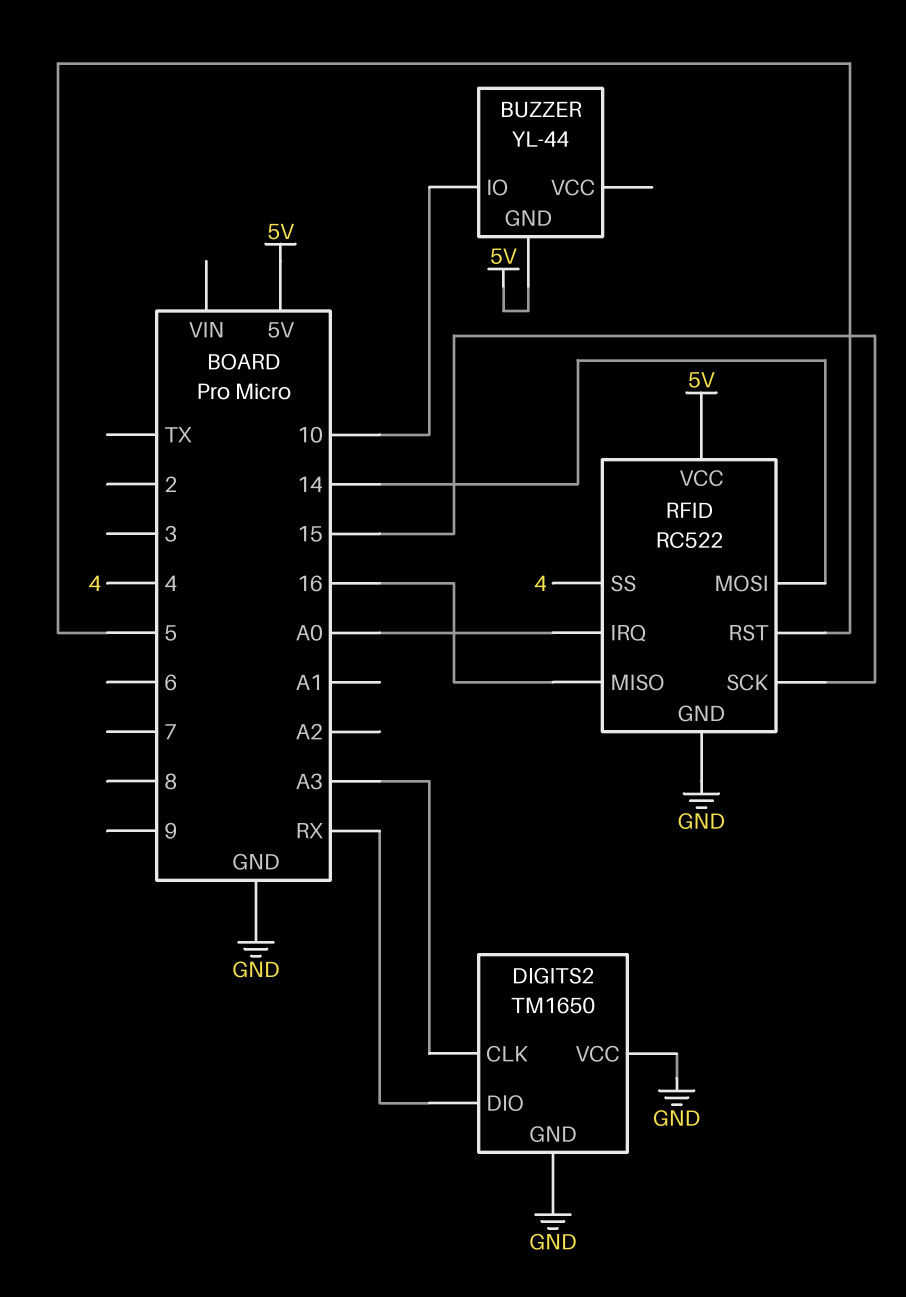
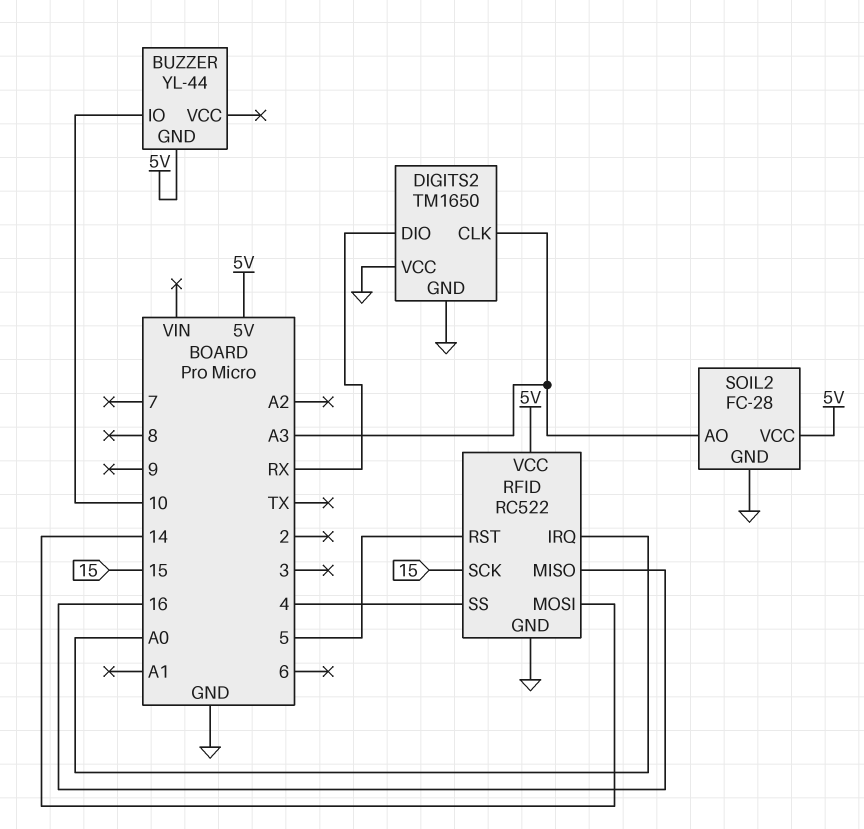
SOIL2: none -> FC-28
SOIL2 pin AO: none -> A3
SOIL2 pin GND: none -> GND
SOIL2 pin VCC: none -> 5V

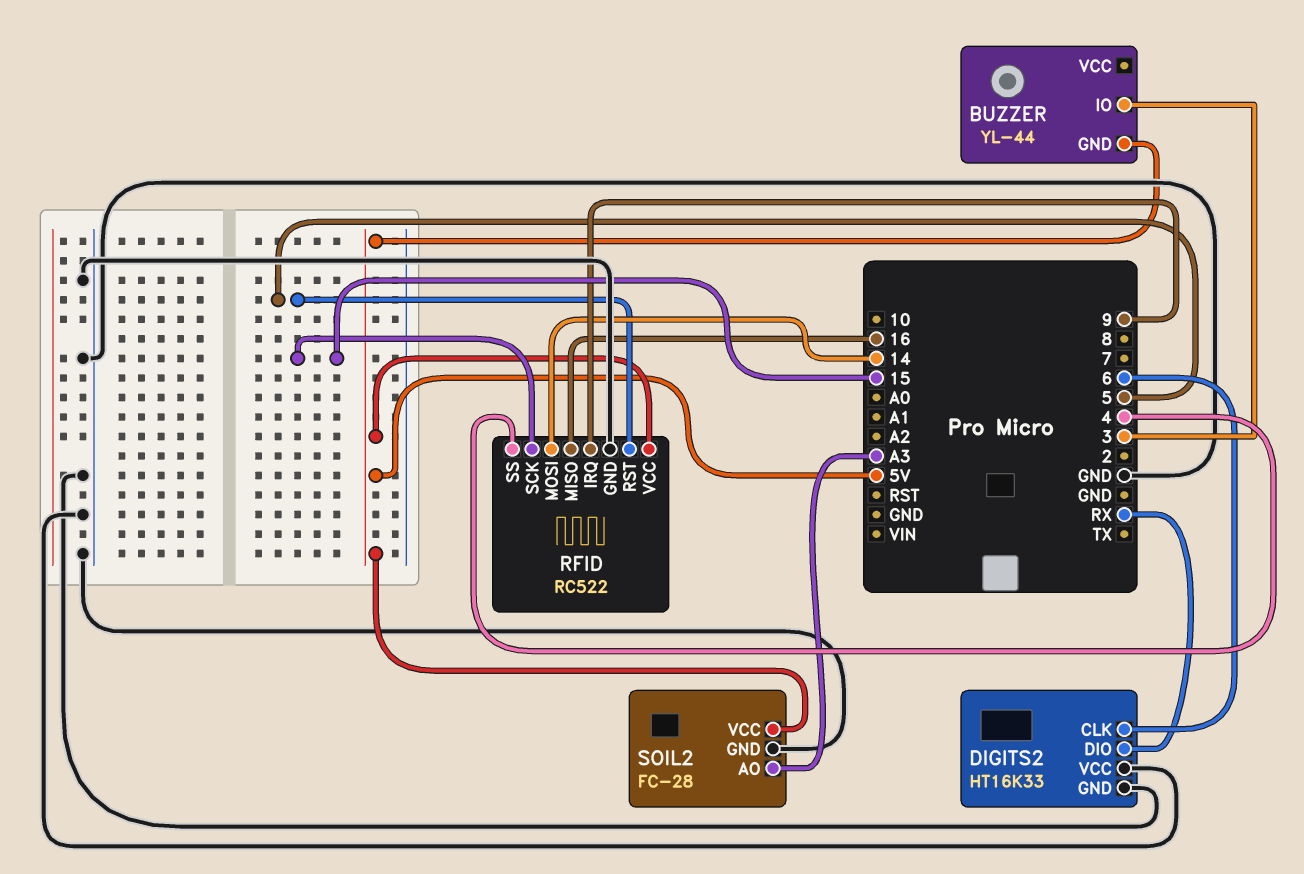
BUZZER pin IO: 10 -> 3
DIGITS2: TM1650 -> HT16K33
DIGITS2 pin CLK: A3 -> 6
RFID pin IRQ: A0 -> 9

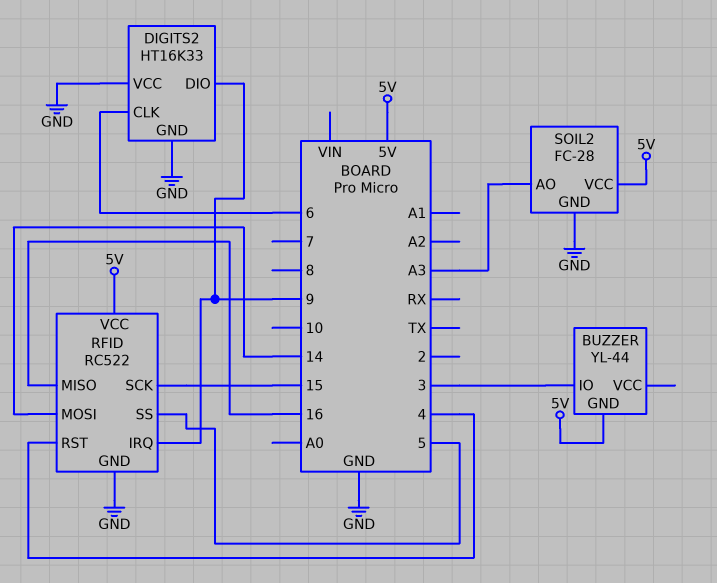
DIGITS2 pin DIO: RX -> 9
RFID pin RST: 5 -> 4
RFID pin SS: 4 -> 5

